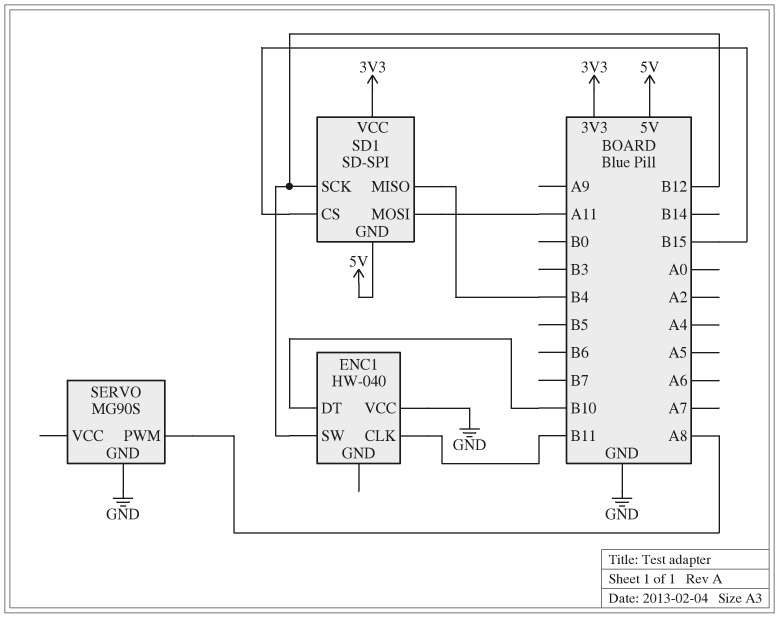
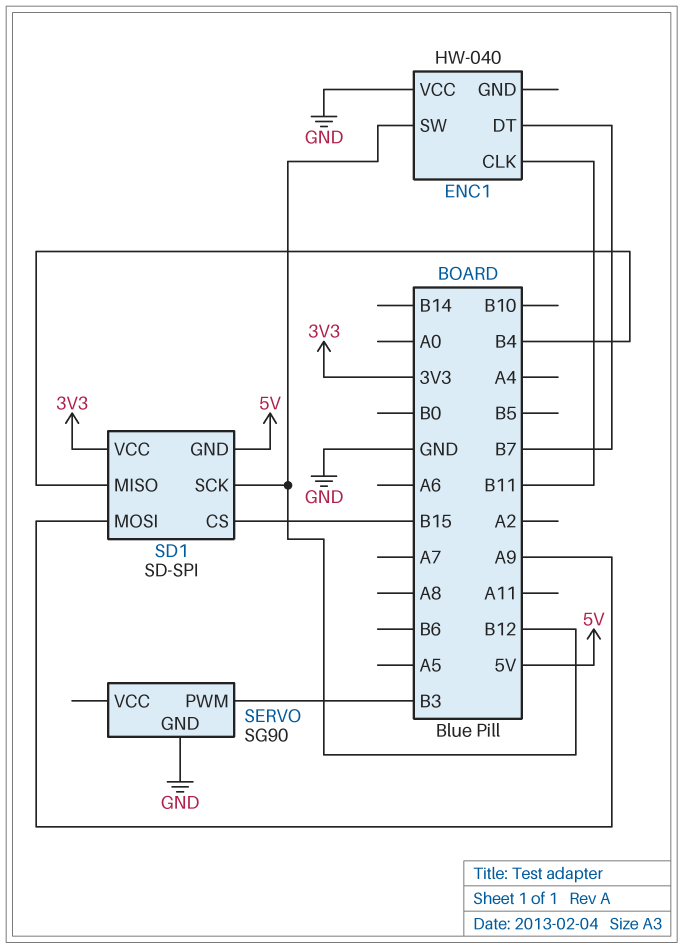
ENC1 pin DT: B10 -> B7
SD1 pin MOSI: A11 -> A9
SERVO: MG90S -> SG90
SERVO pin PWM: A8 -> B3

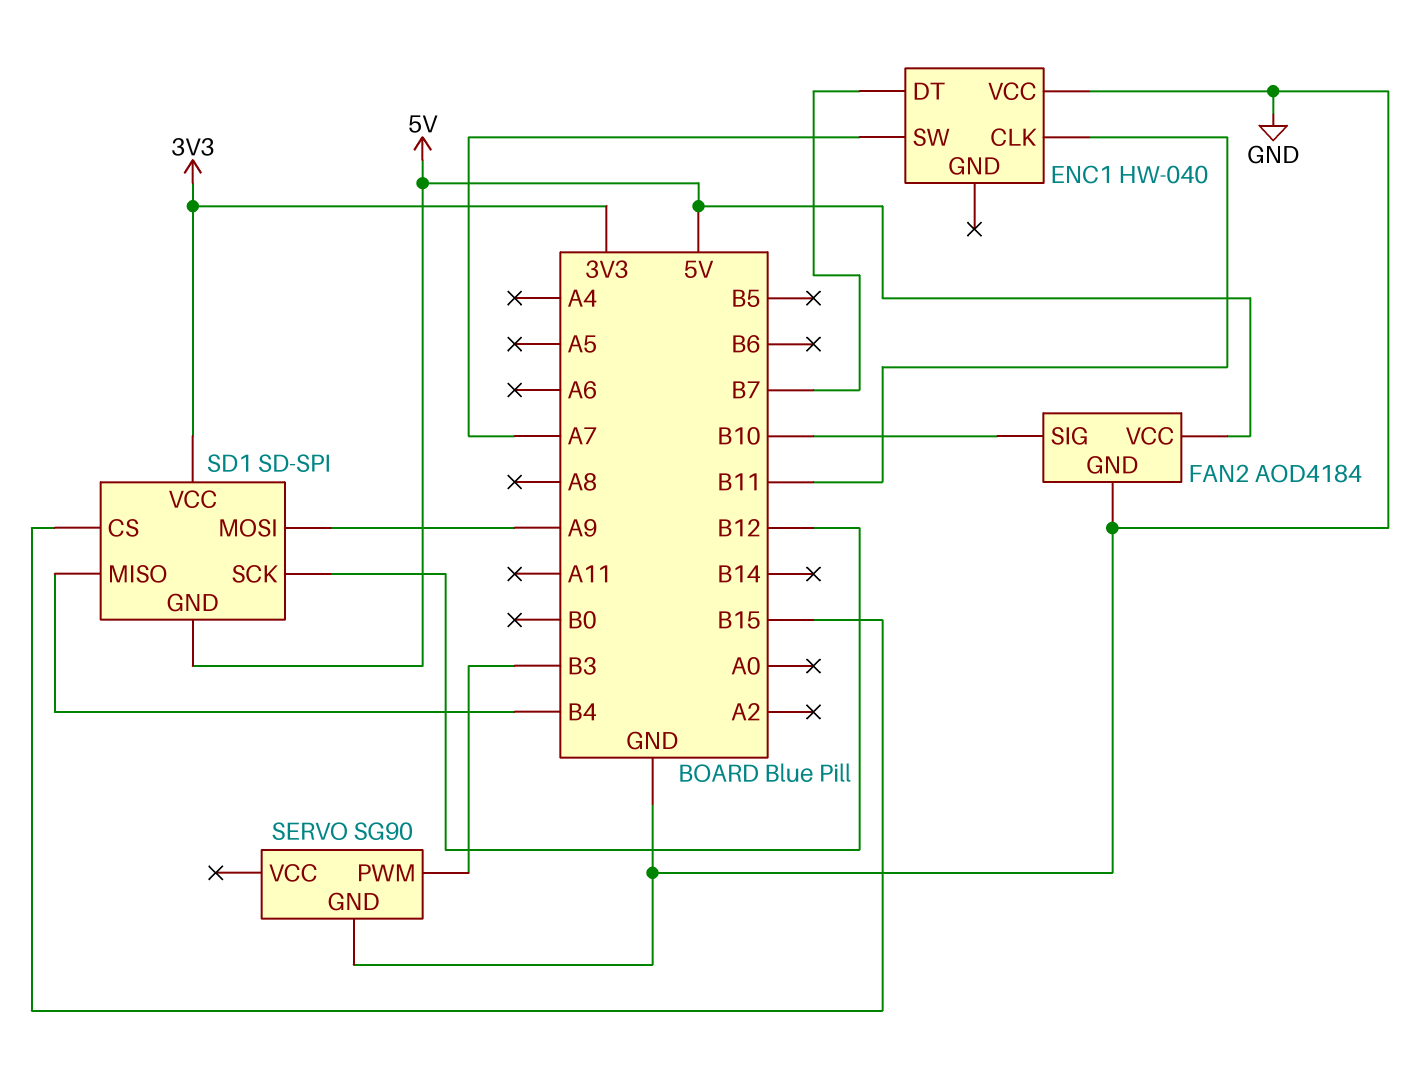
ENC1 pin SW: B12 -> A7
FAN2: none -> AOD4184
FAN2 pin GND: none -> GND
FAN2 pin SIG: none -> B10
FAN2 pin VCC: none -> 5V

